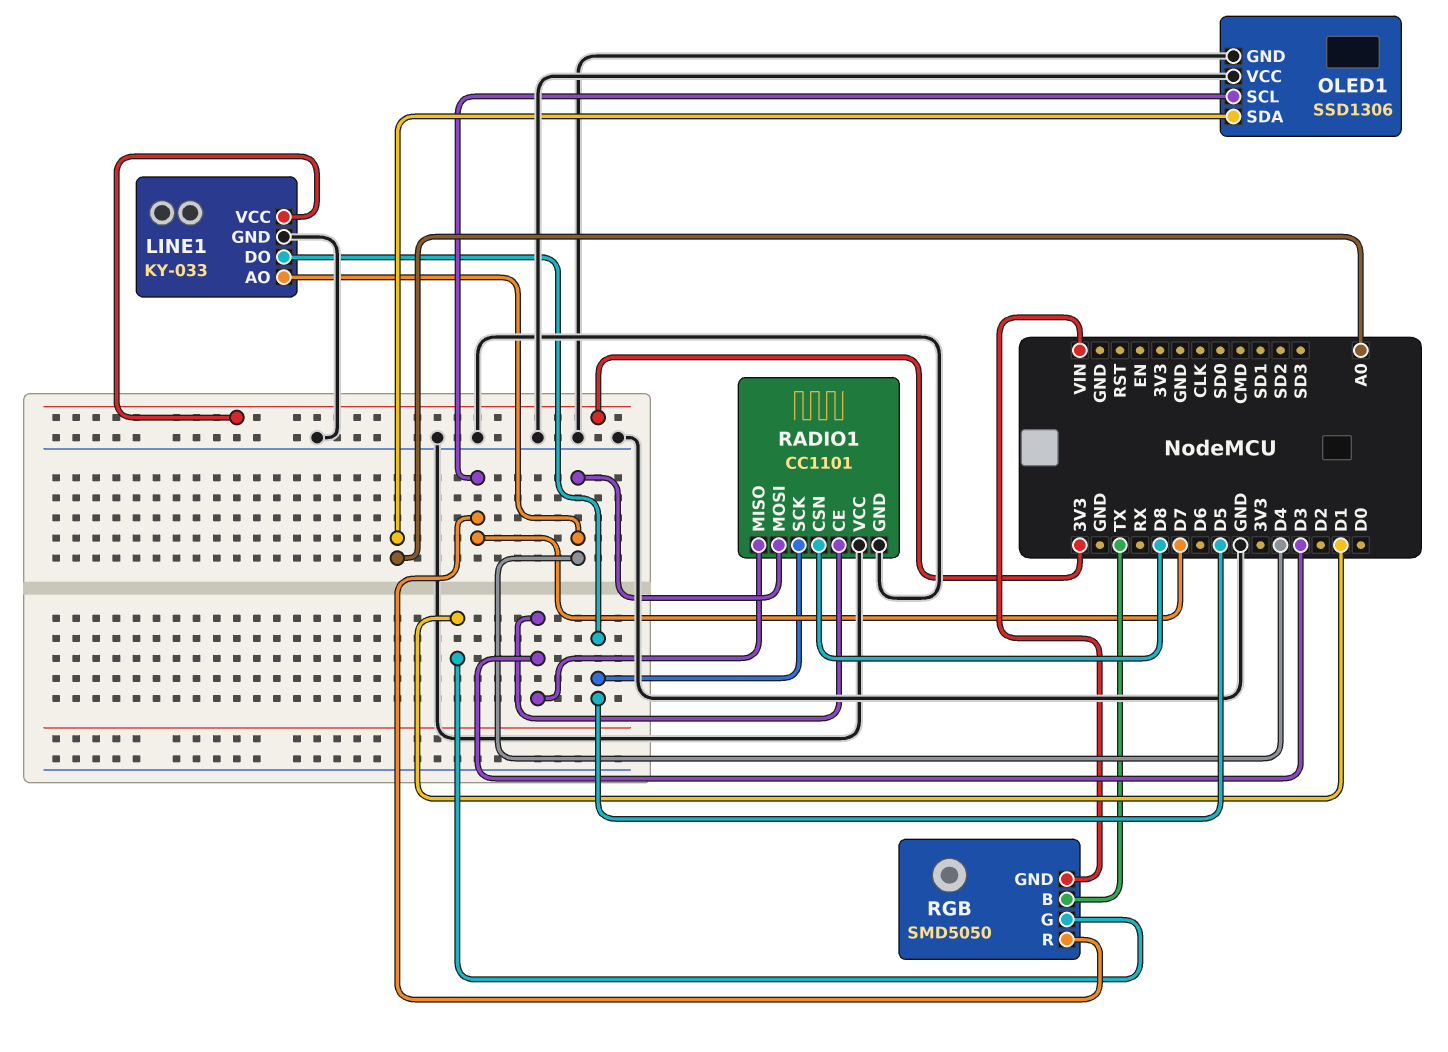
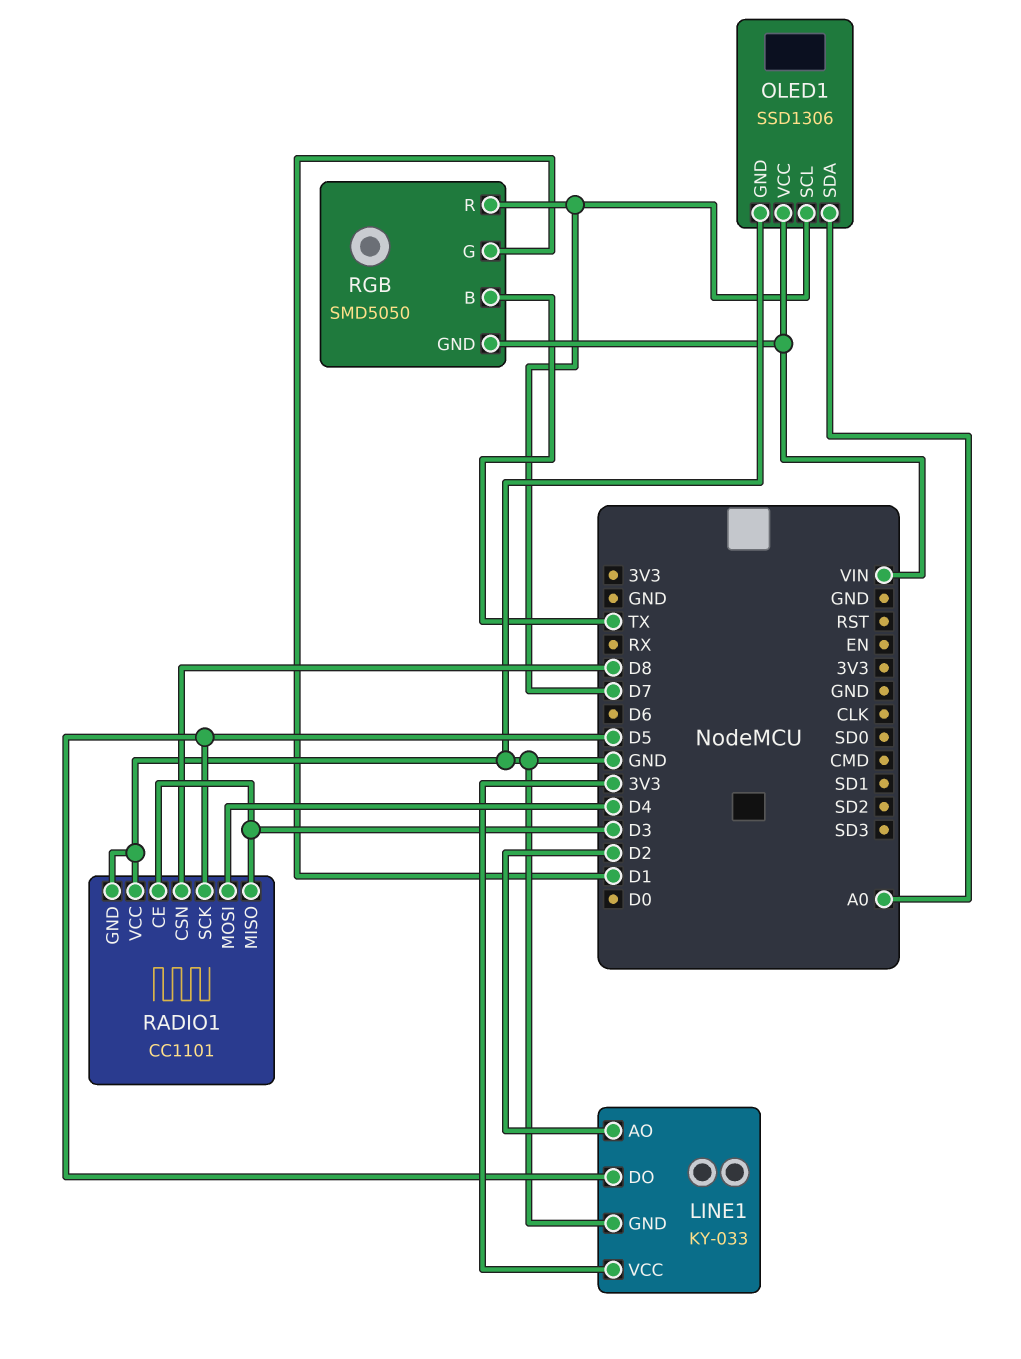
LINE1 pin AO: D4 -> D2
OLED1 pin VCC: GND -> VIN

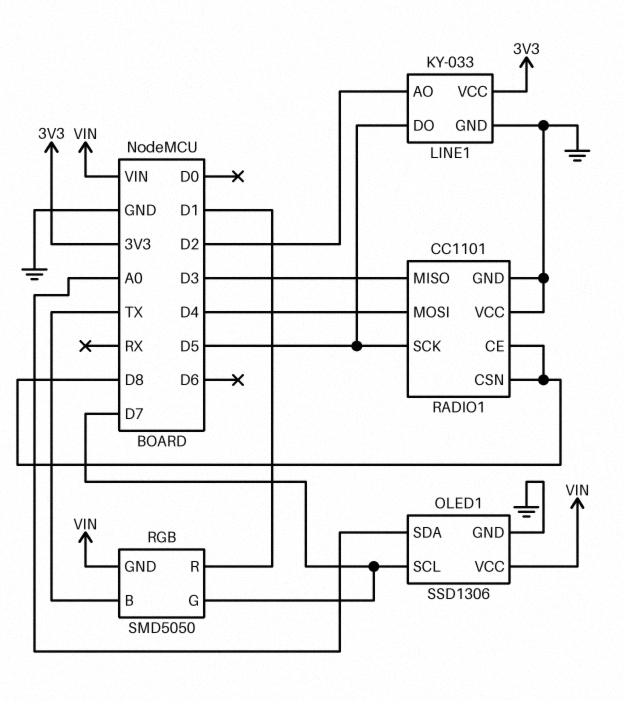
RADIO1 pin CE: D3 -> D8
RGB pin G: D1 -> D7
RGB pin R: D7 -> D1

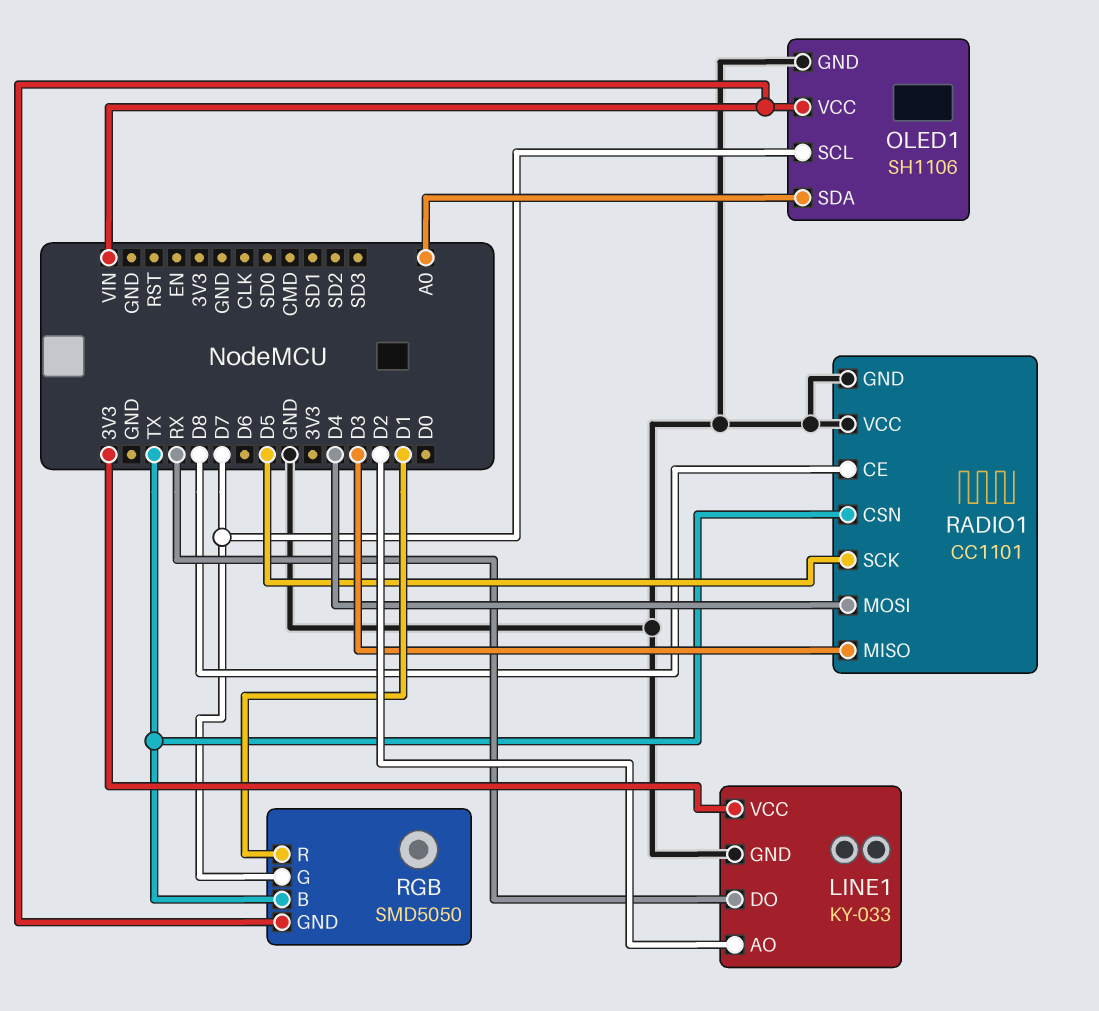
LINE1 pin DO: D5 -> RX
OLED1: SSD1306 -> SH1106
RADIO1 pin CSN: D8 -> TX

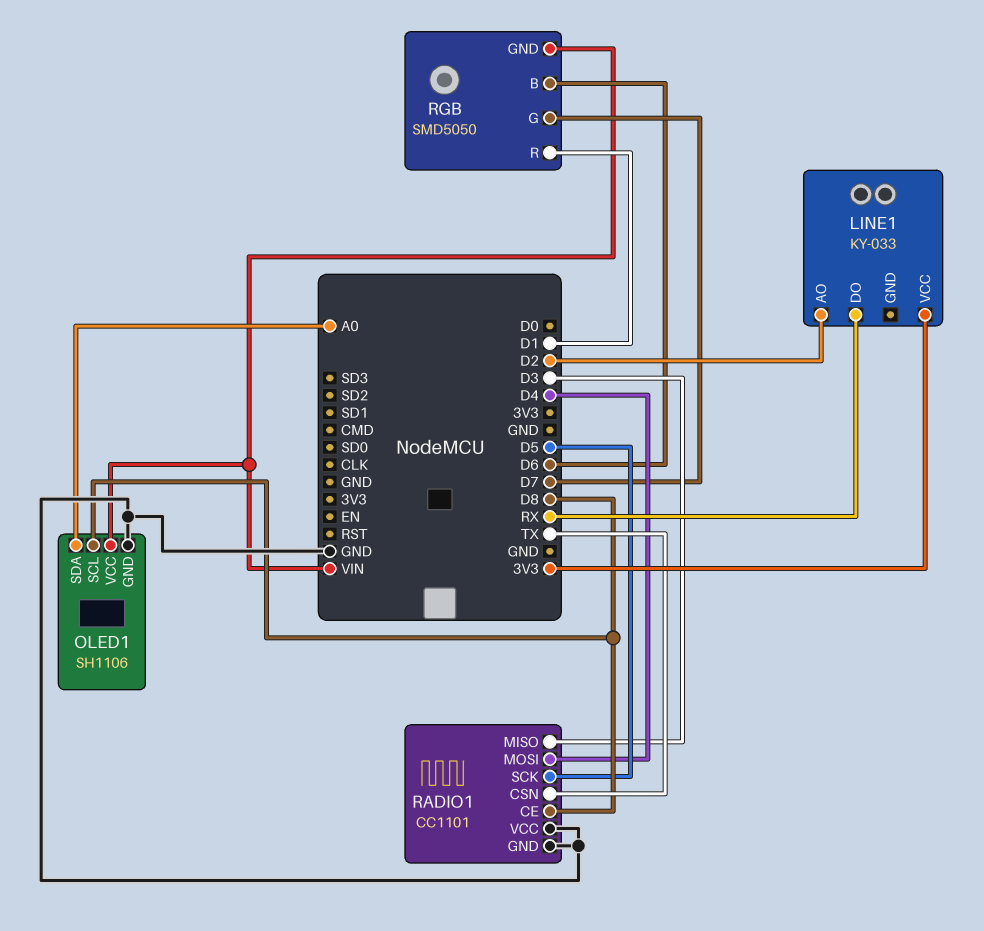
LINE1 pin GND: GND -> none
OLED1 pin SCL: D7 -> D8
RGB pin B: TX -> D6

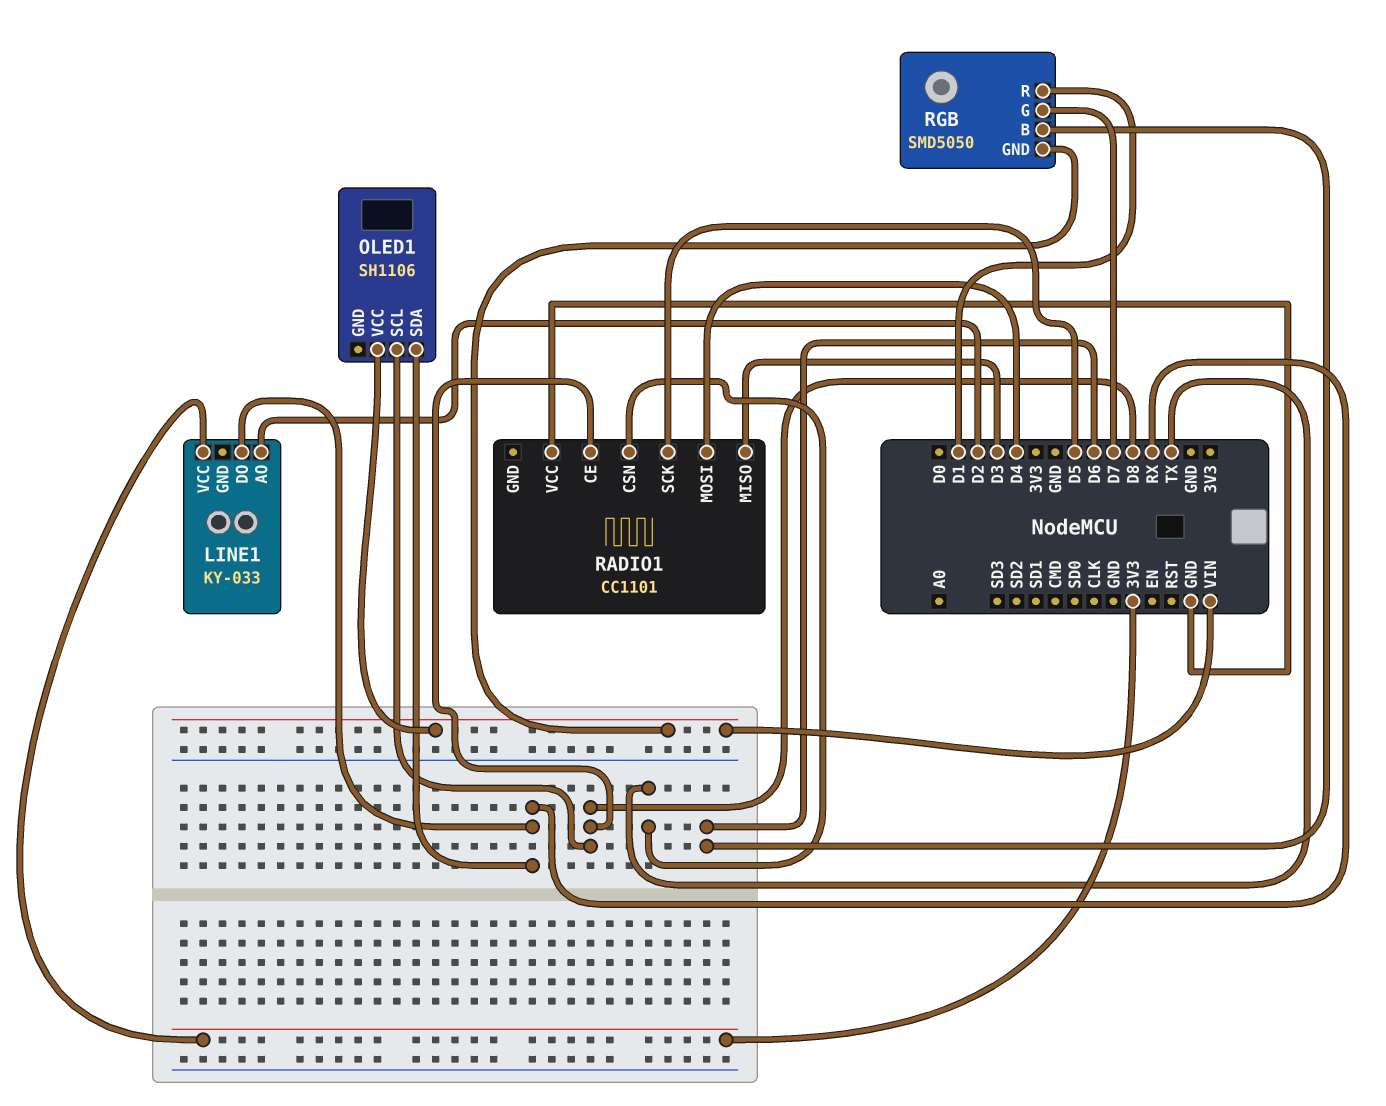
OLED1 pin GND: GND -> none
OLED1 pin SDA: A0 -> RX
RADIO1 pin GND: GND -> none

